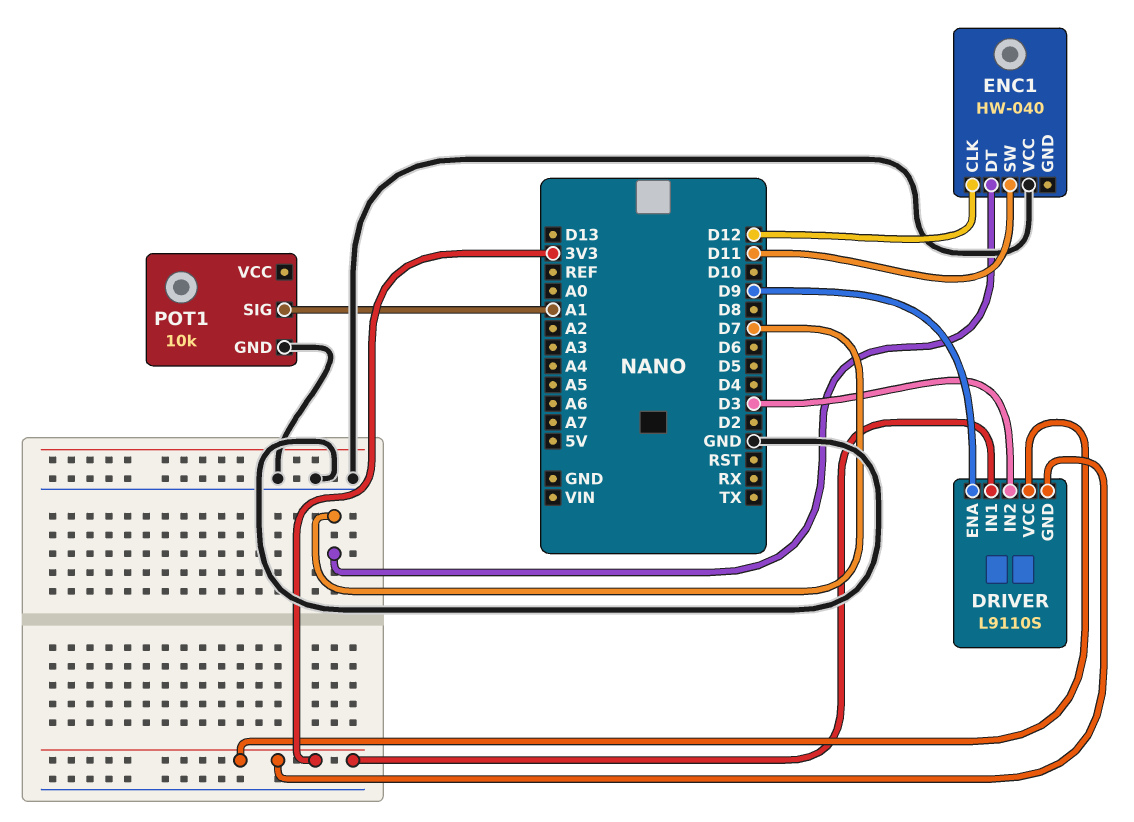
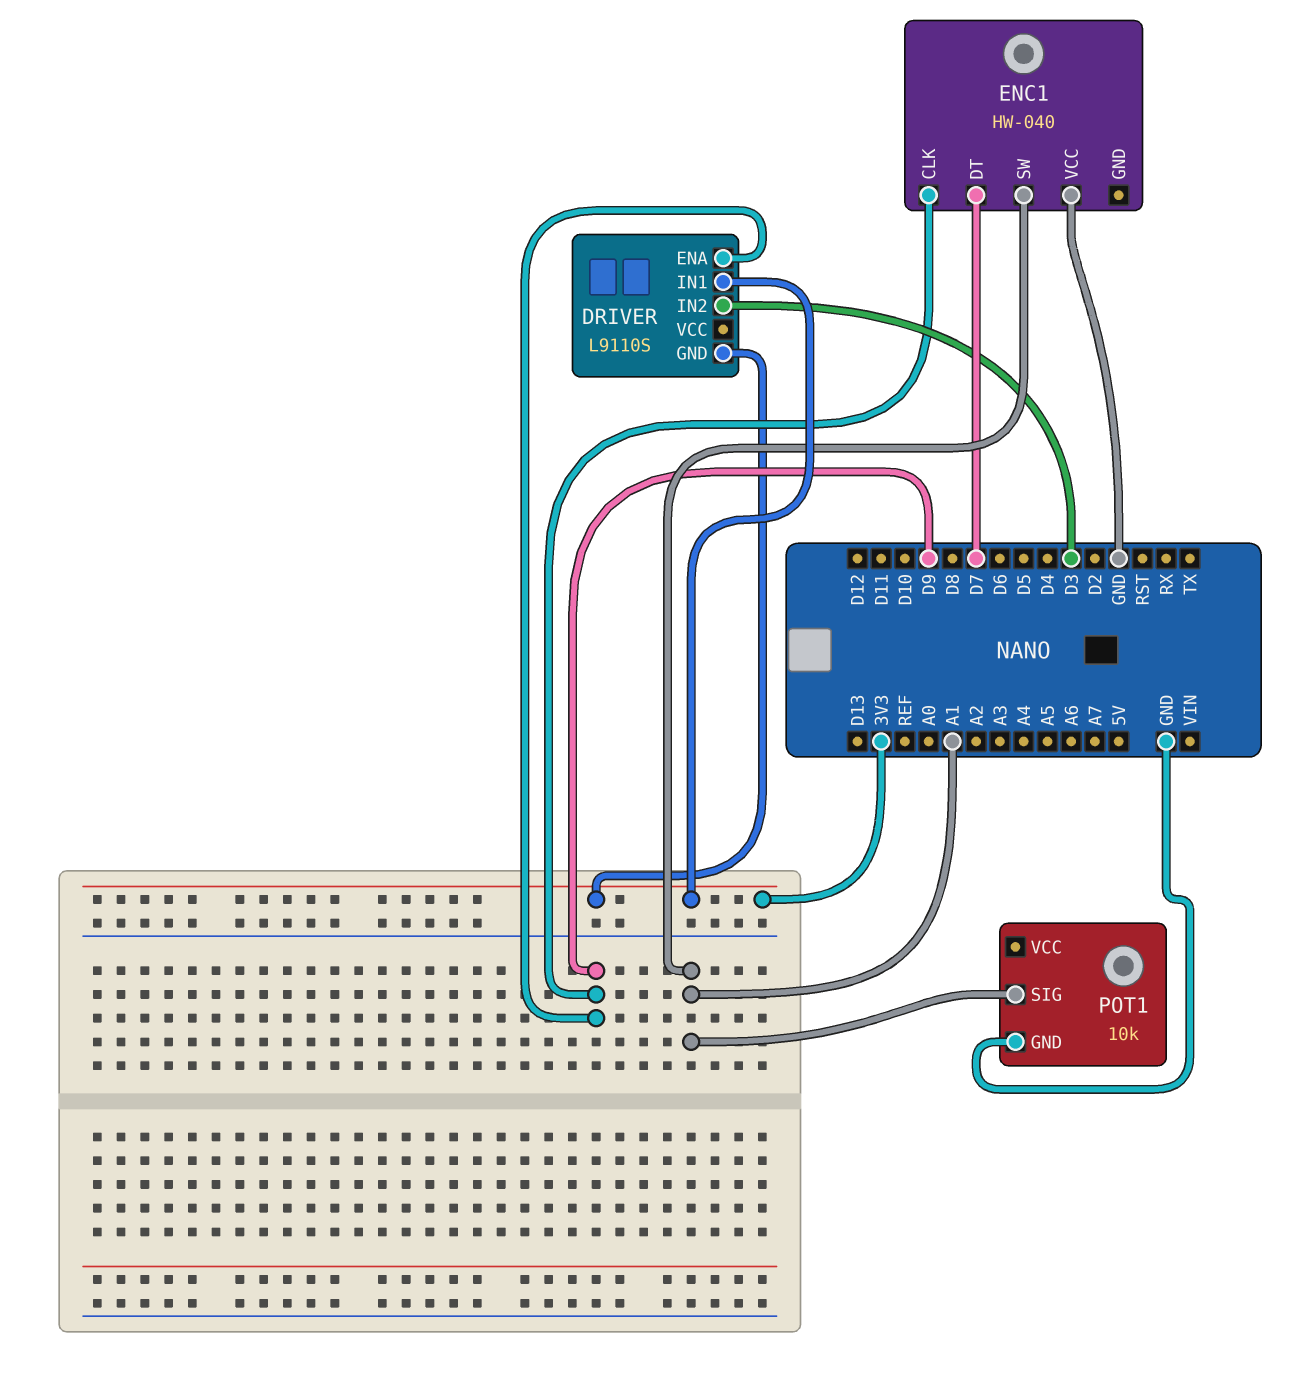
DRIVER pin VCC: 3V3 -> none
ENC1 pin CLK: D12 -> D9
ENC1 pin SW: D11 -> A1

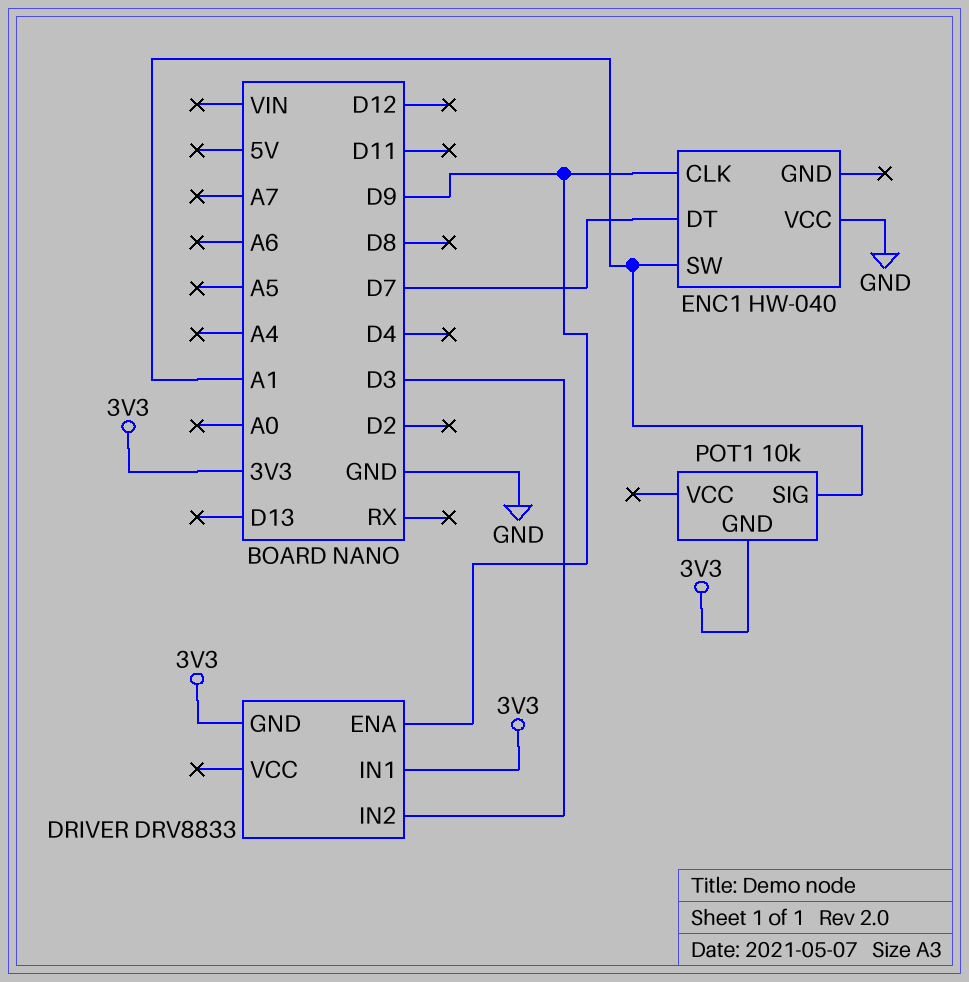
DRIVER: L9110S -> DRV8833
POT1 pin GND: GND -> 3V3

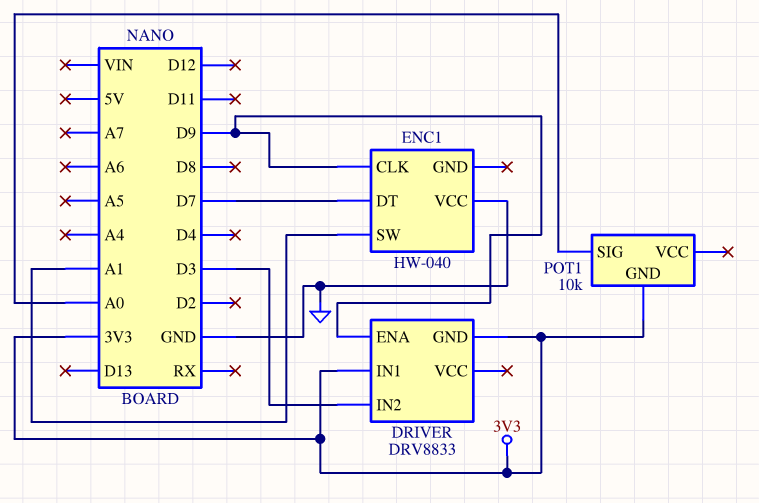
POT1 pin SIG: A1 -> A0

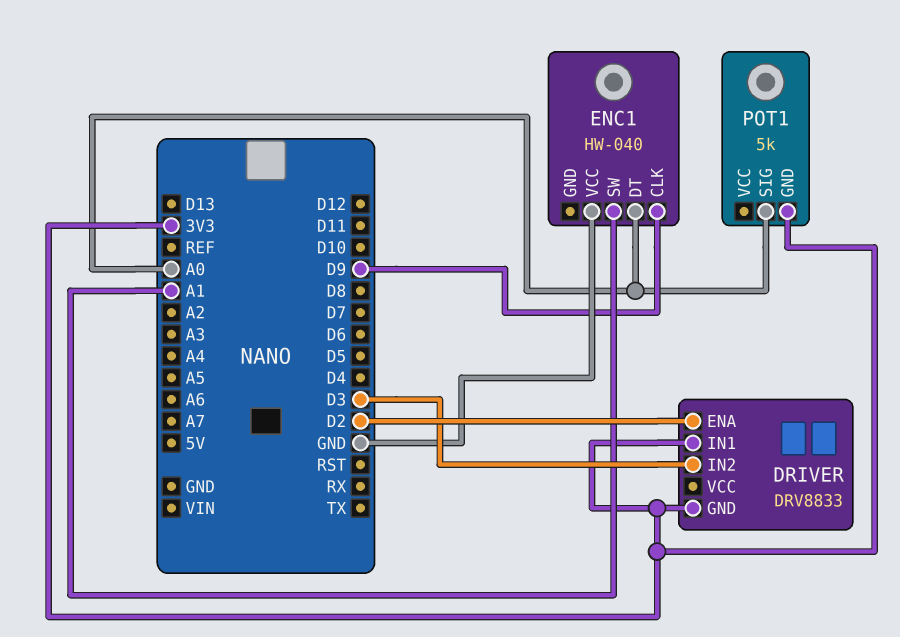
DRIVER pin ENA: D9 -> D2
ENC1 pin DT: D7 -> A0
POT1: 10k -> 5k

